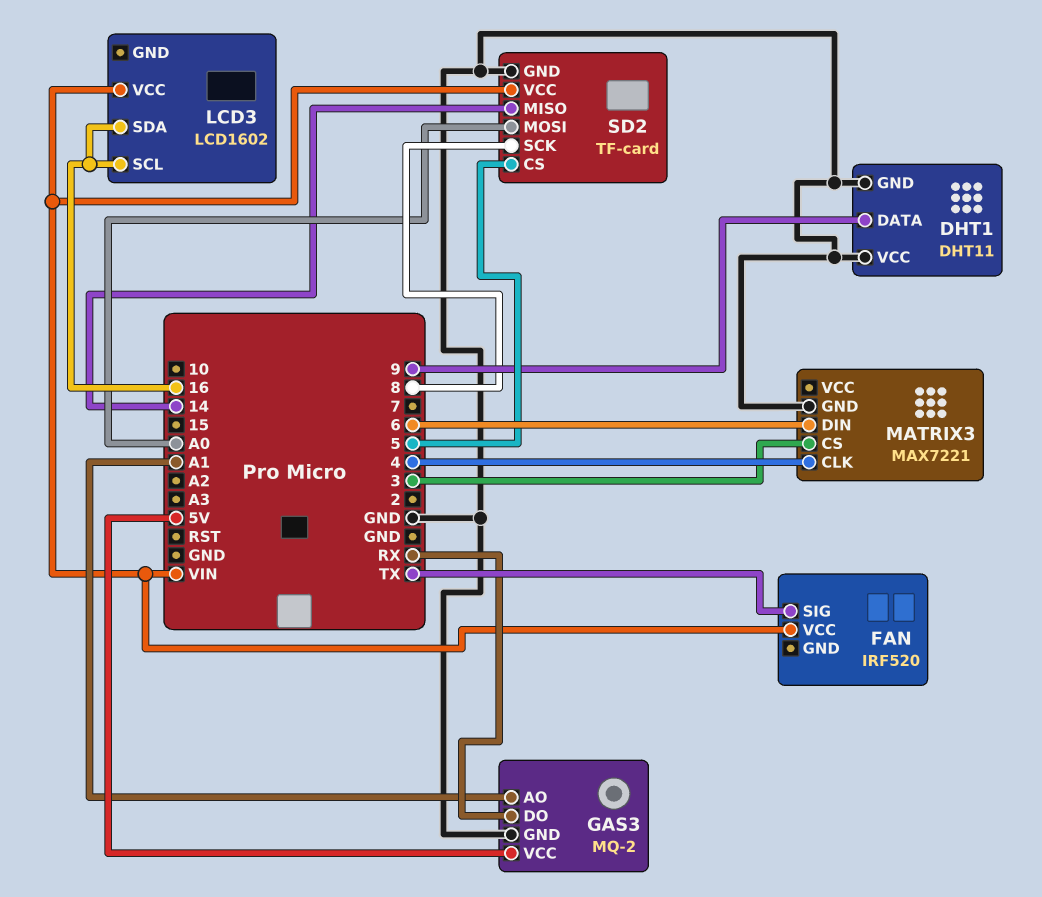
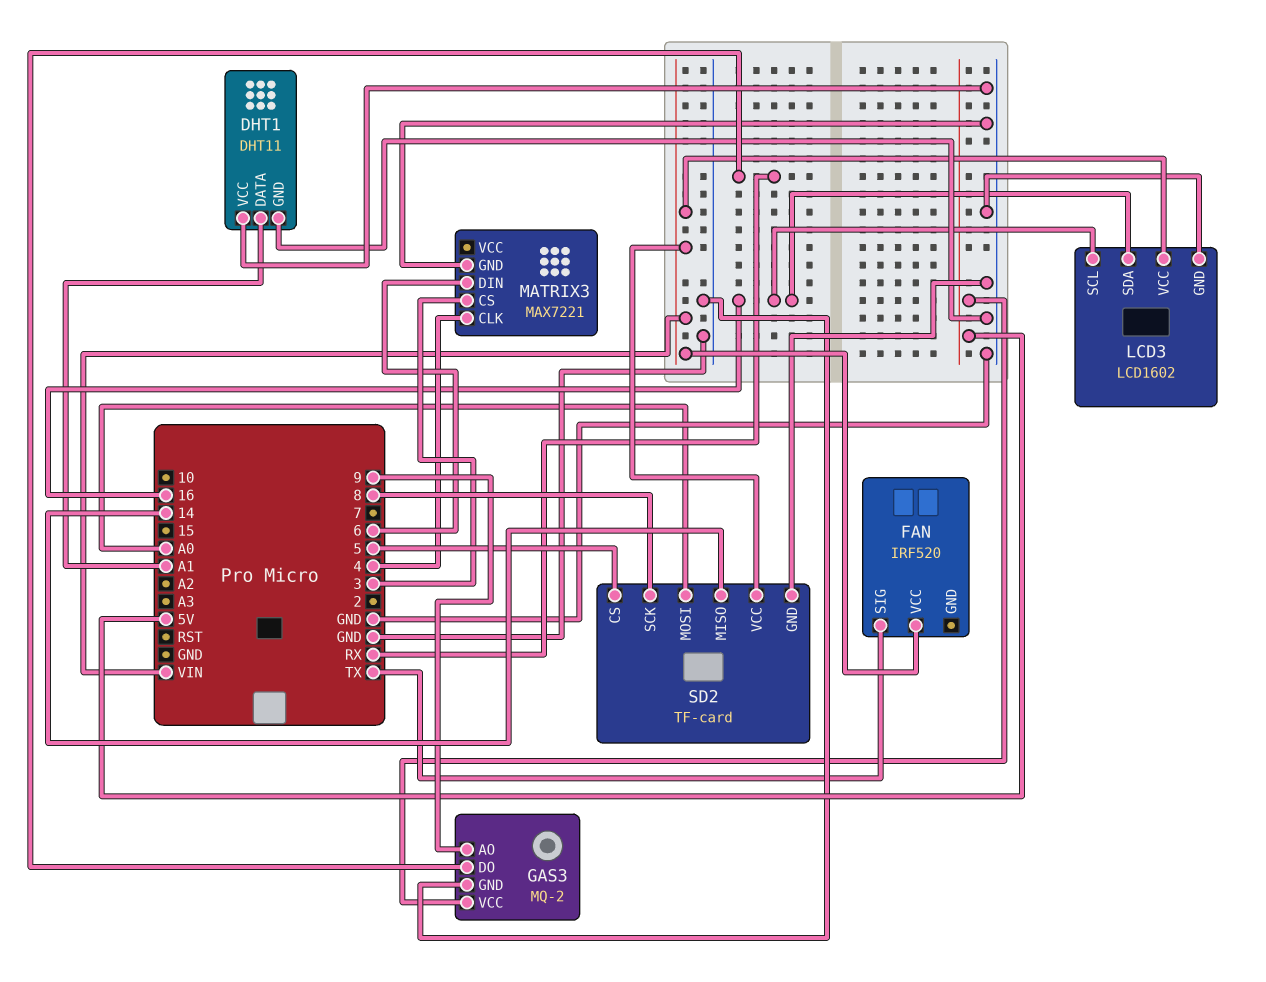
DHT1 pin DATA: 9 -> A1
GAS3 pin AO: A1 -> 9
LCD3 pin GND: none -> GND

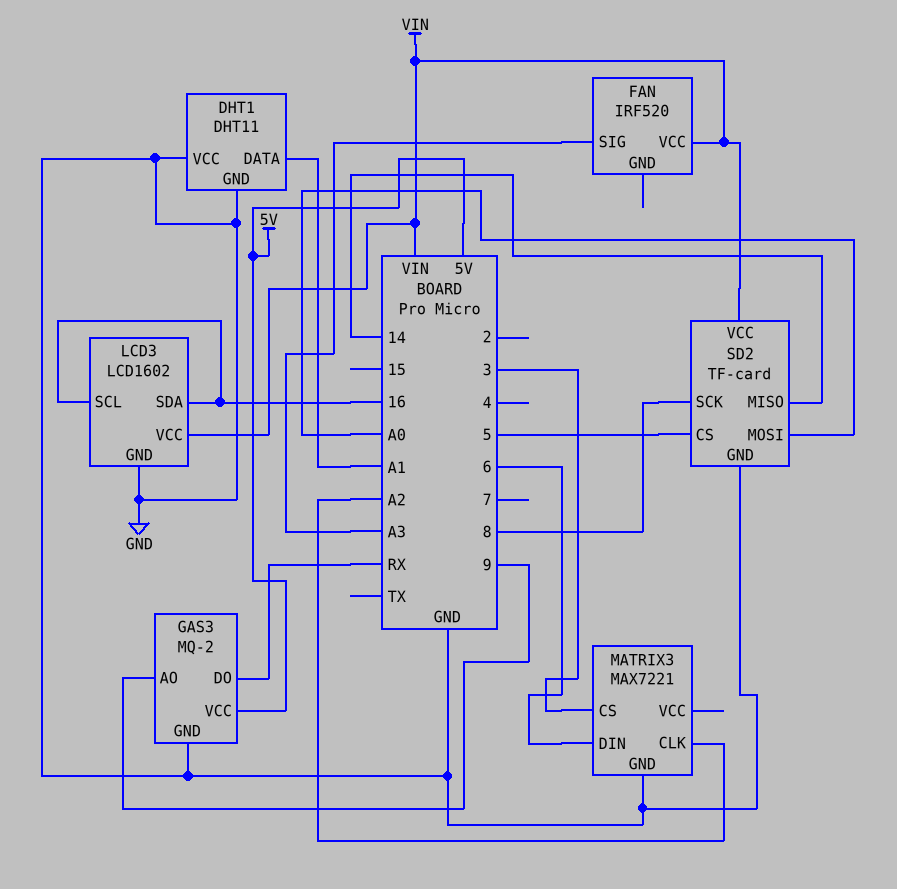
FAN pin SIG: TX -> A3
MATRIX3 pin CLK: 4 -> A2

